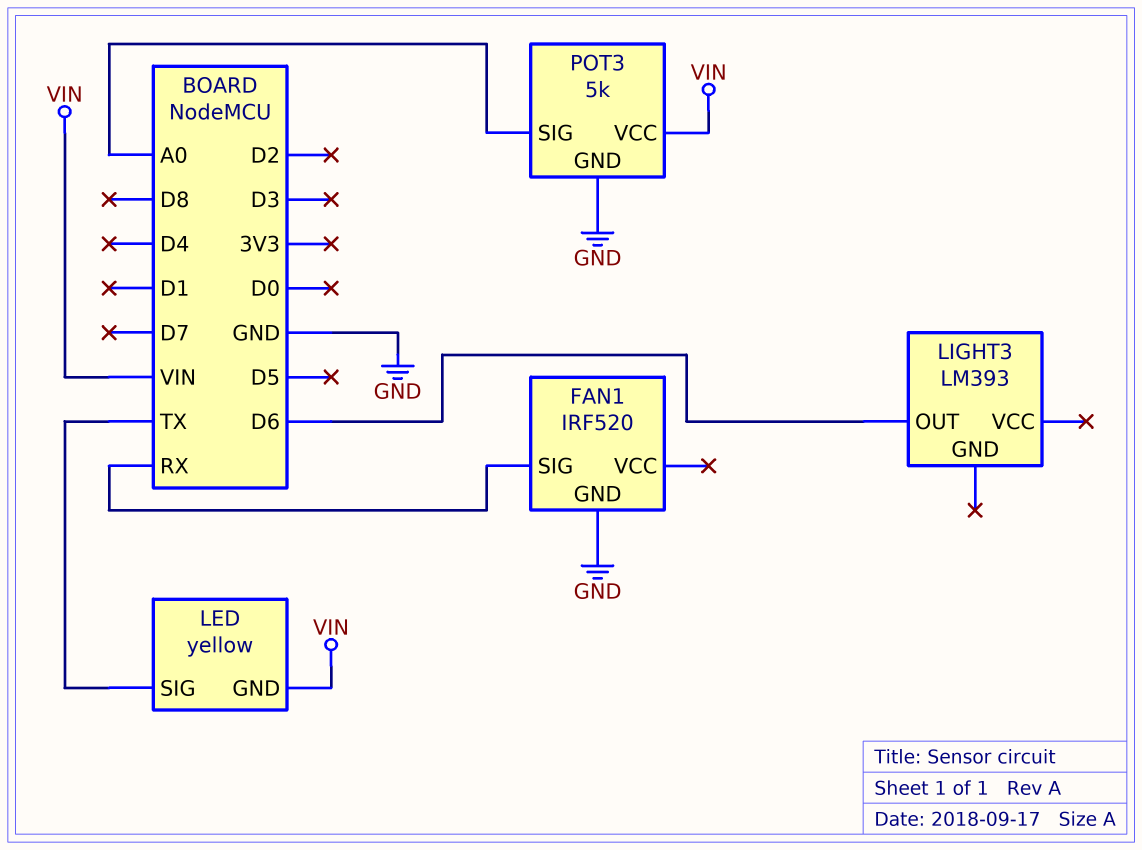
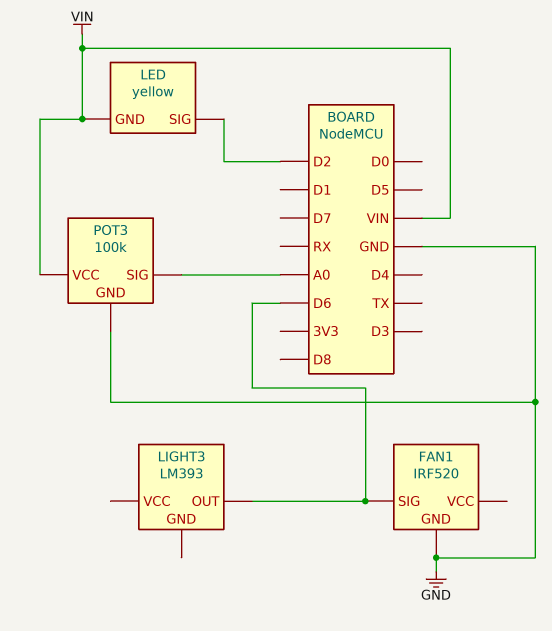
FAN1 pin SIG: RX -> D6
LED pin SIG: TX -> D2
POT3: 5k -> 100k

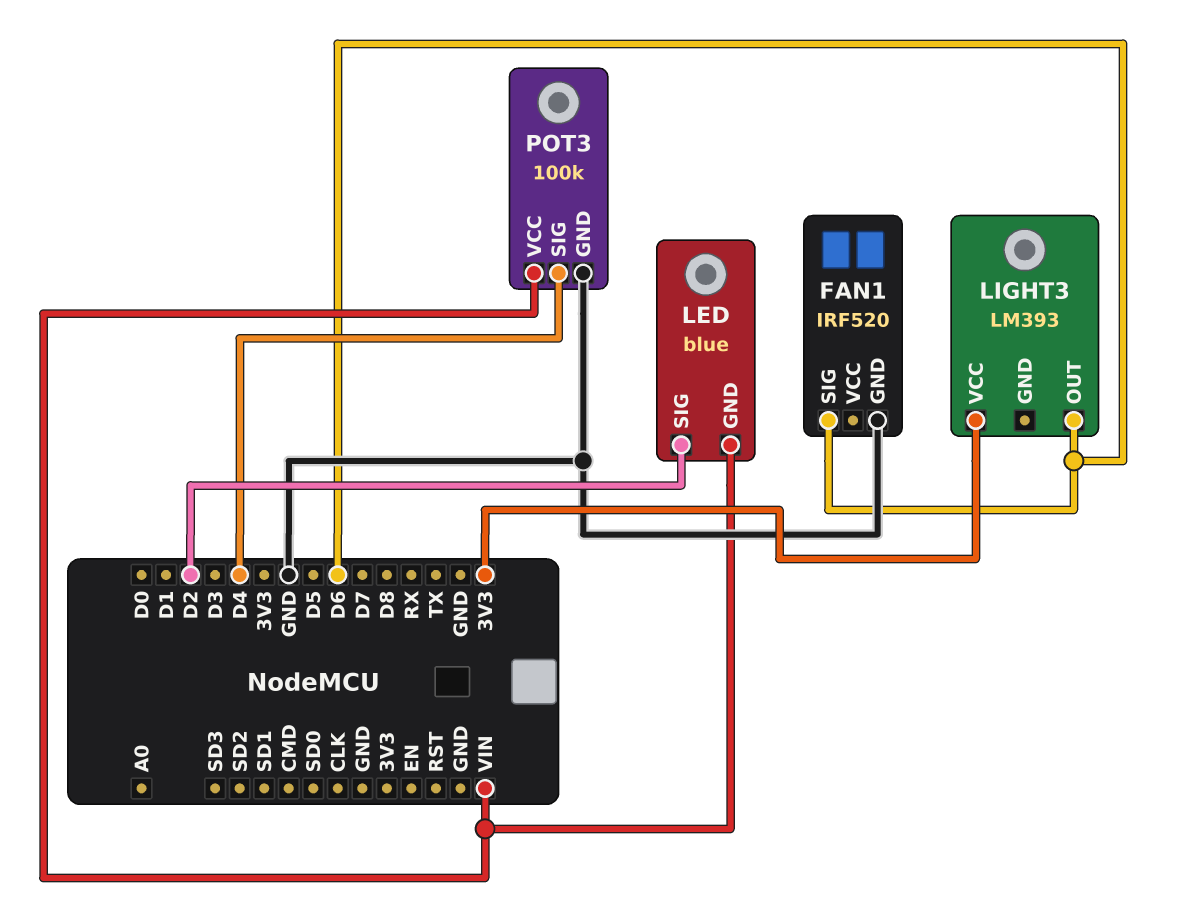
LED: yellow -> blue
LIGHT3 pin VCC: none -> 3V3
POT3 pin SIG: A0 -> D4

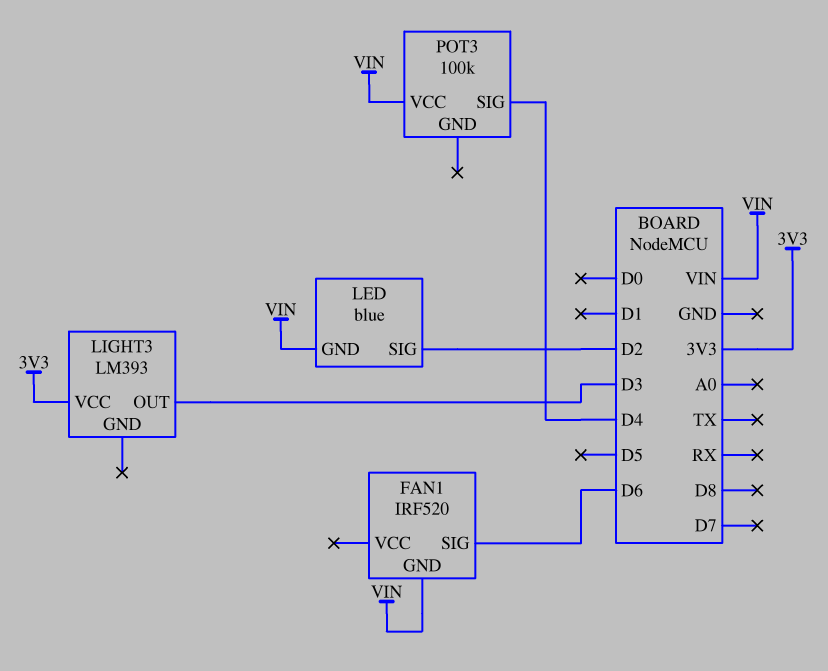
FAN1 pin GND: GND -> VIN
LIGHT3 pin OUT: D6 -> D3
POT3 pin GND: GND -> none

